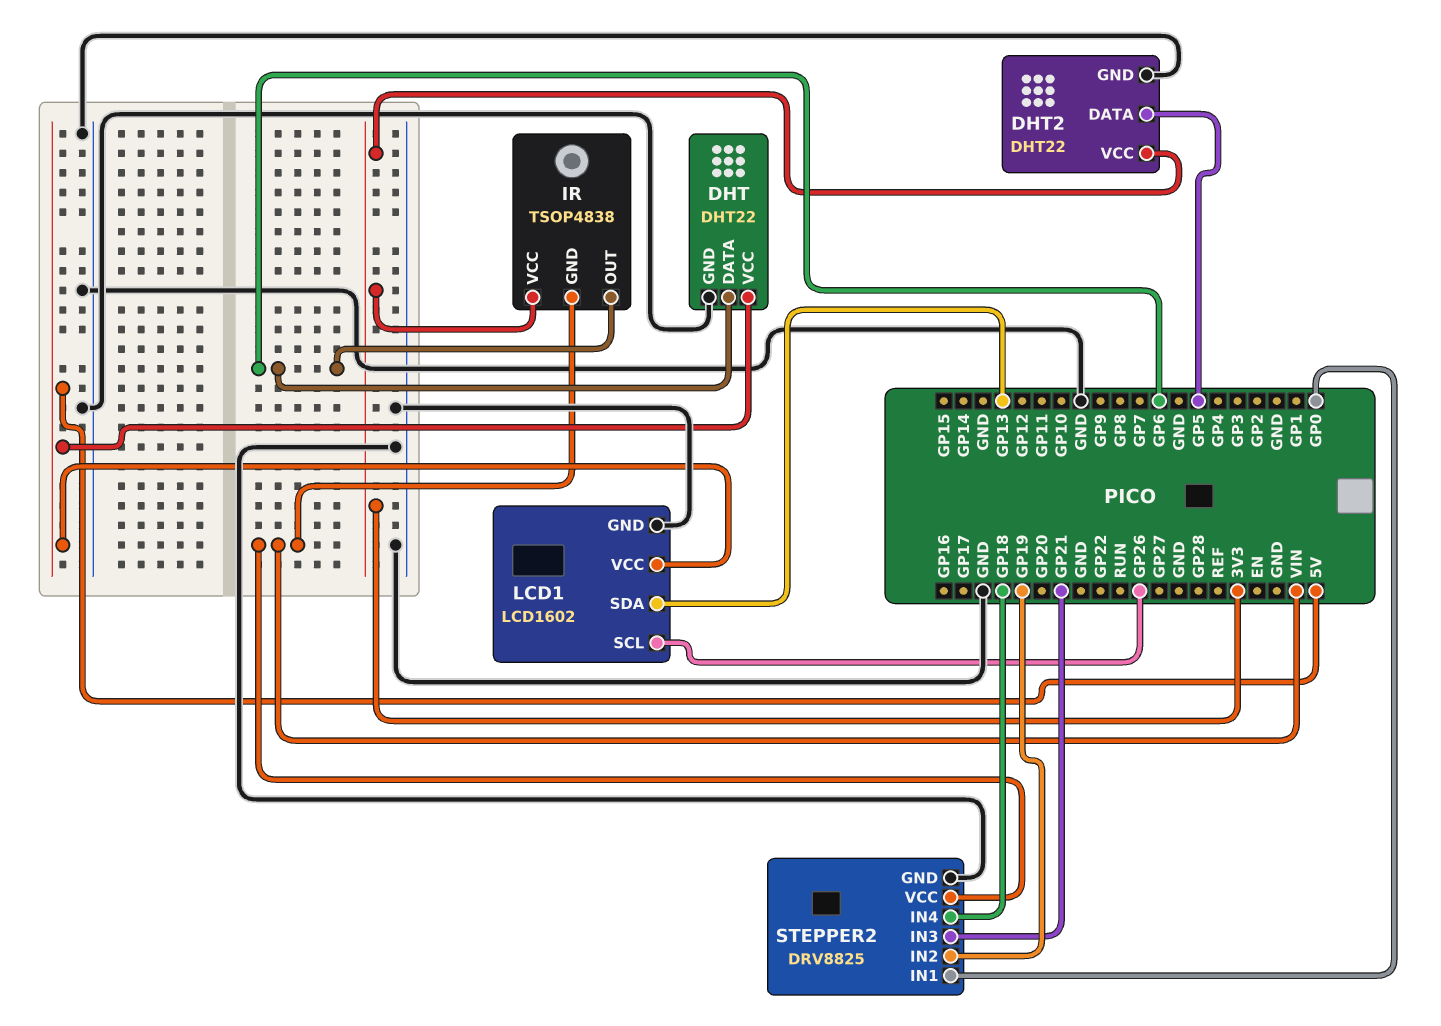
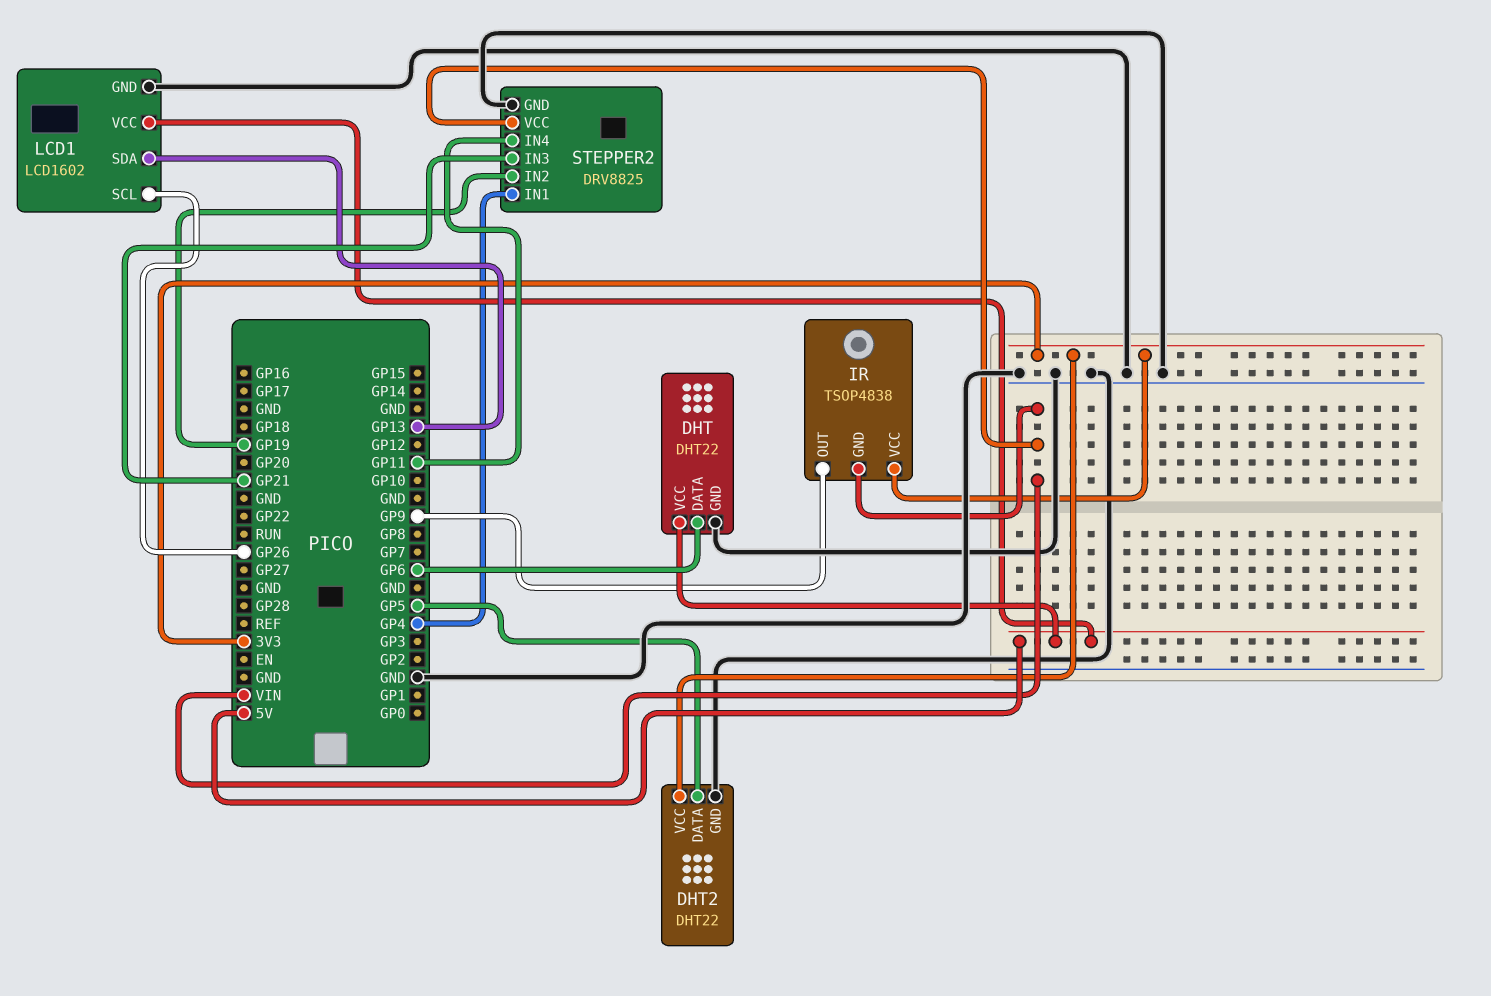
IR pin OUT: GP6 -> GP9
STEPPER2 pin IN1: GP0 -> GP4
STEPPER2 pin IN4: GP18 -> GP11

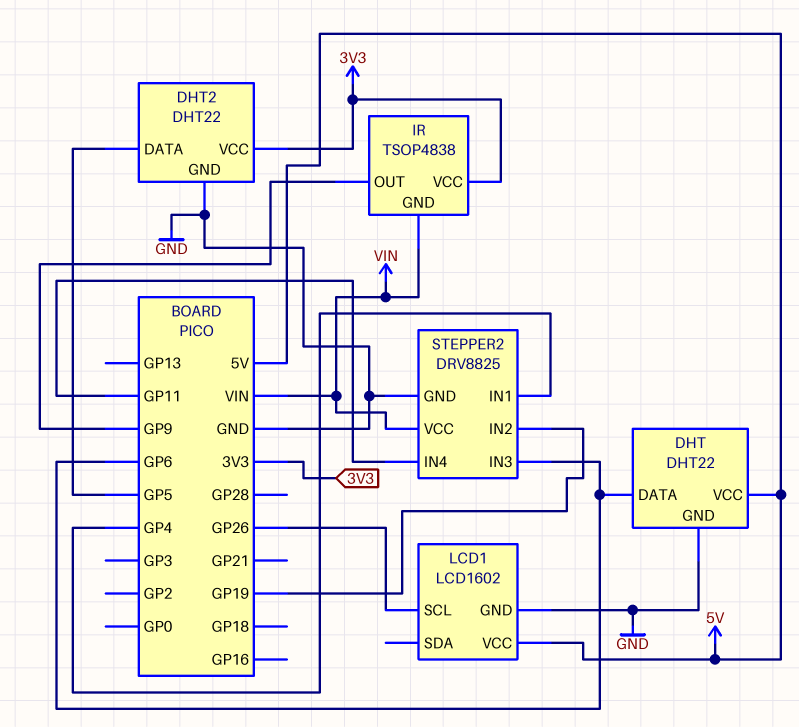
LCD1 pin SDA: GP13 -> none
STEPPER2 pin IN3: GP21 -> GP6

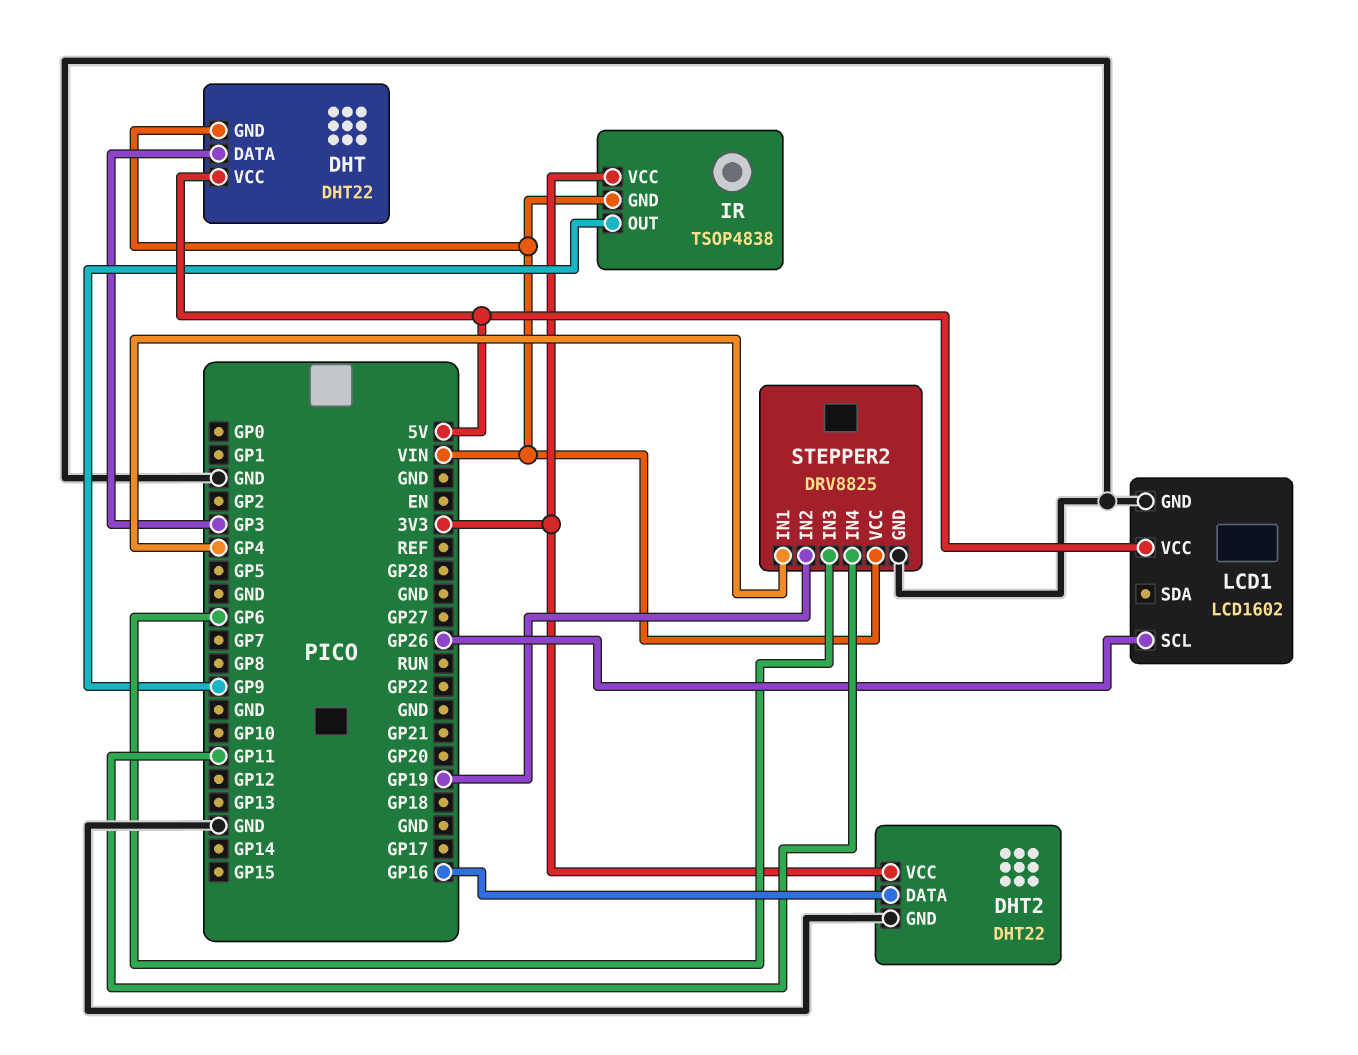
DHT pin DATA: GP6 -> GP3
DHT pin GND: GND -> VIN
DHT2 pin DATA: GP5 -> GP16

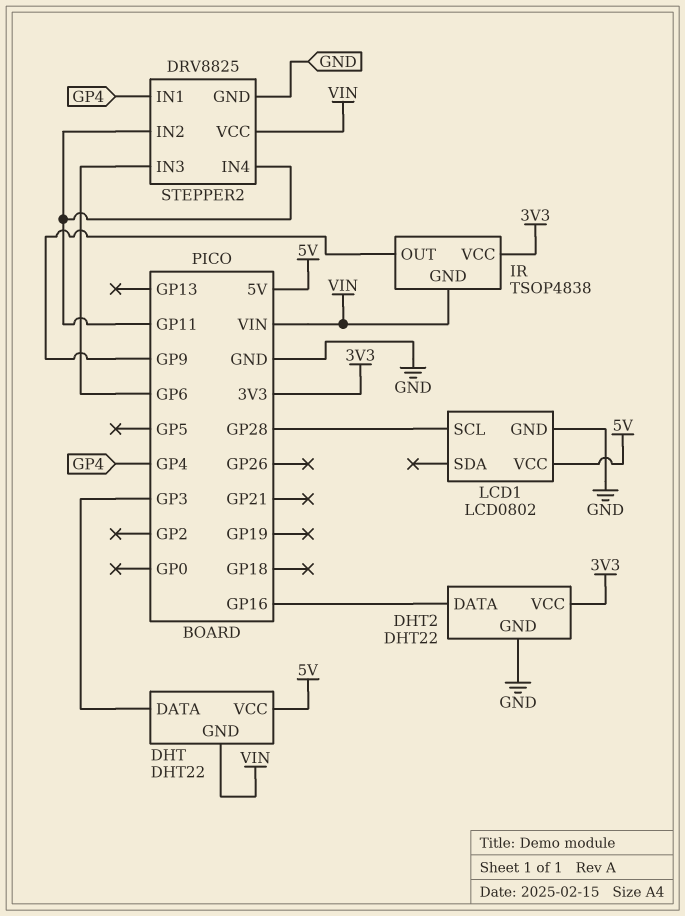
LCD1: LCD1602 -> LCD0802
LCD1 pin SCL: GP26 -> GP28
STEPPER2 pin IN2: GP19 -> GP11

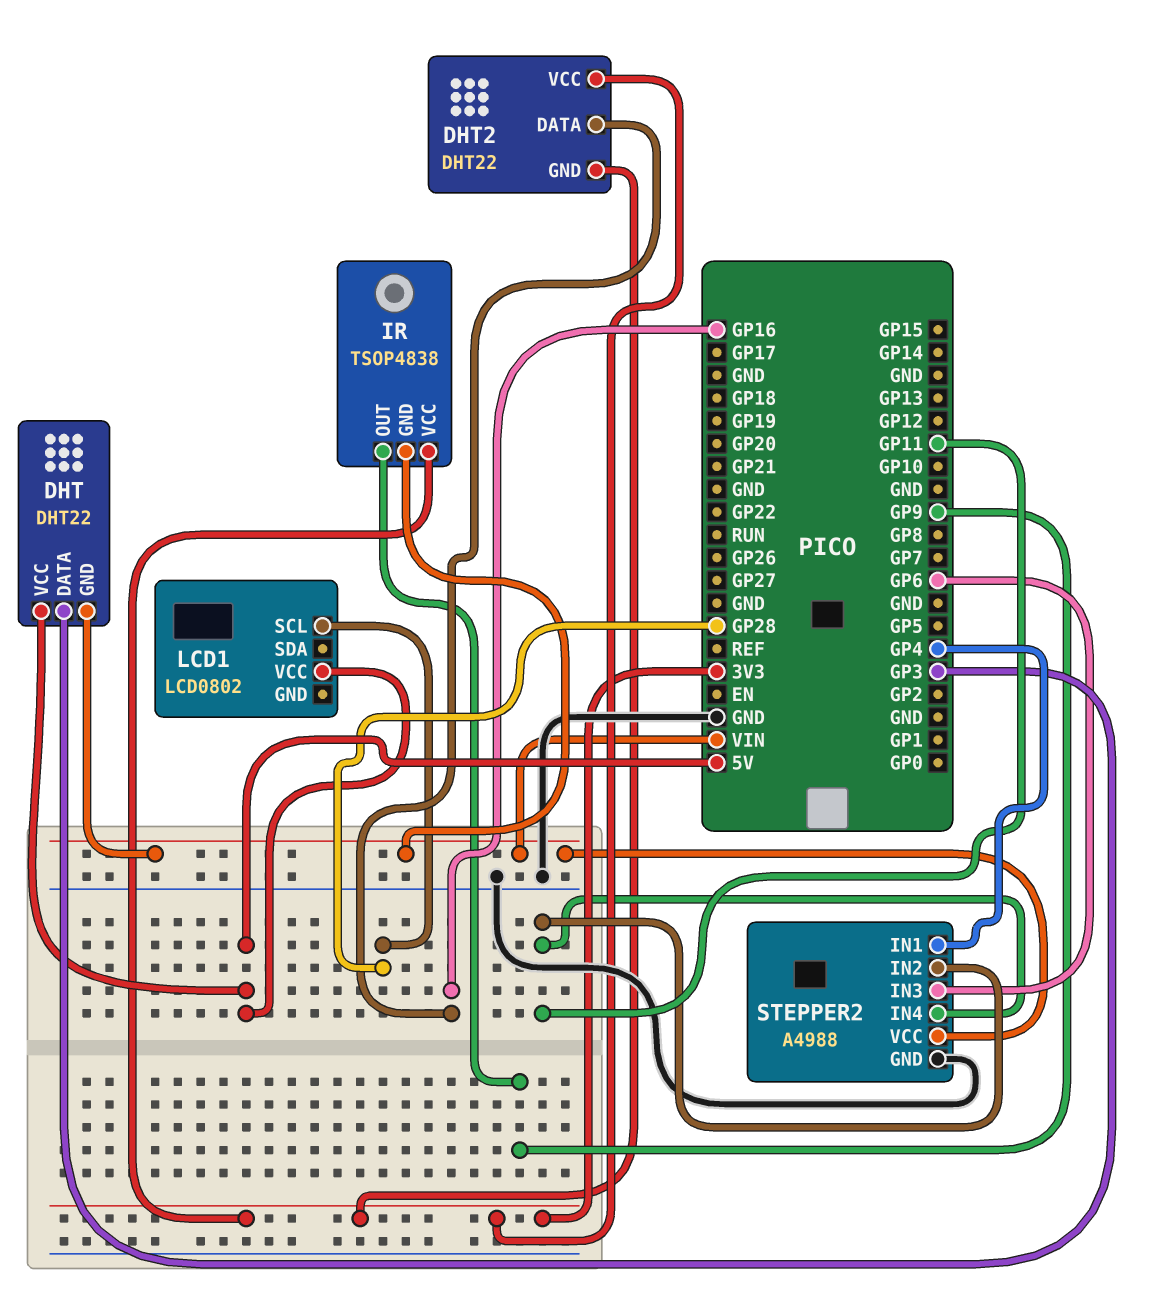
DHT2 pin GND: GND -> 3V3
LCD1 pin GND: GND -> none
STEPPER2: DRV8825 -> A4988

